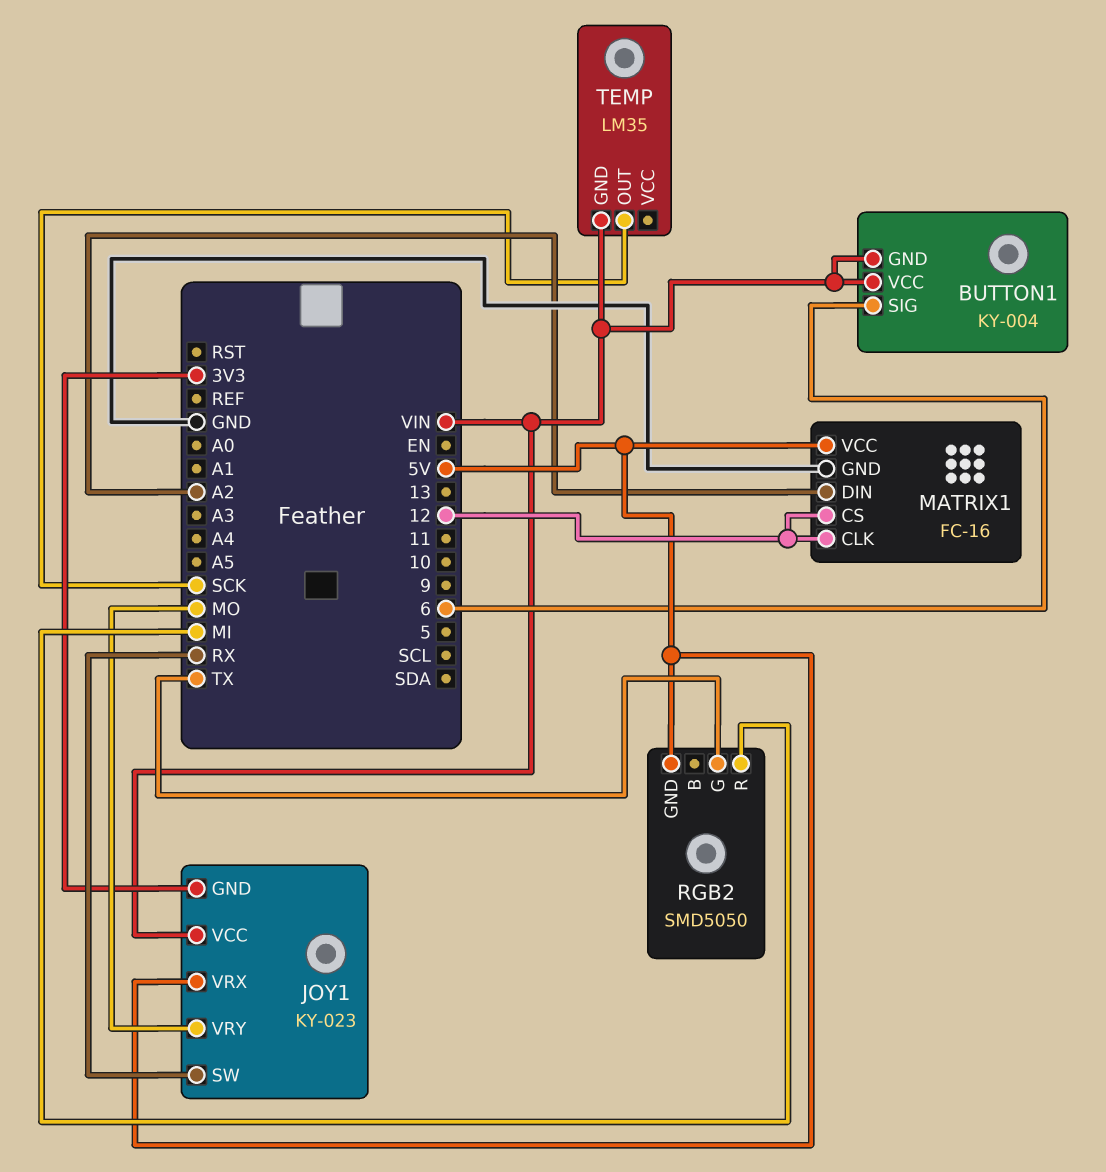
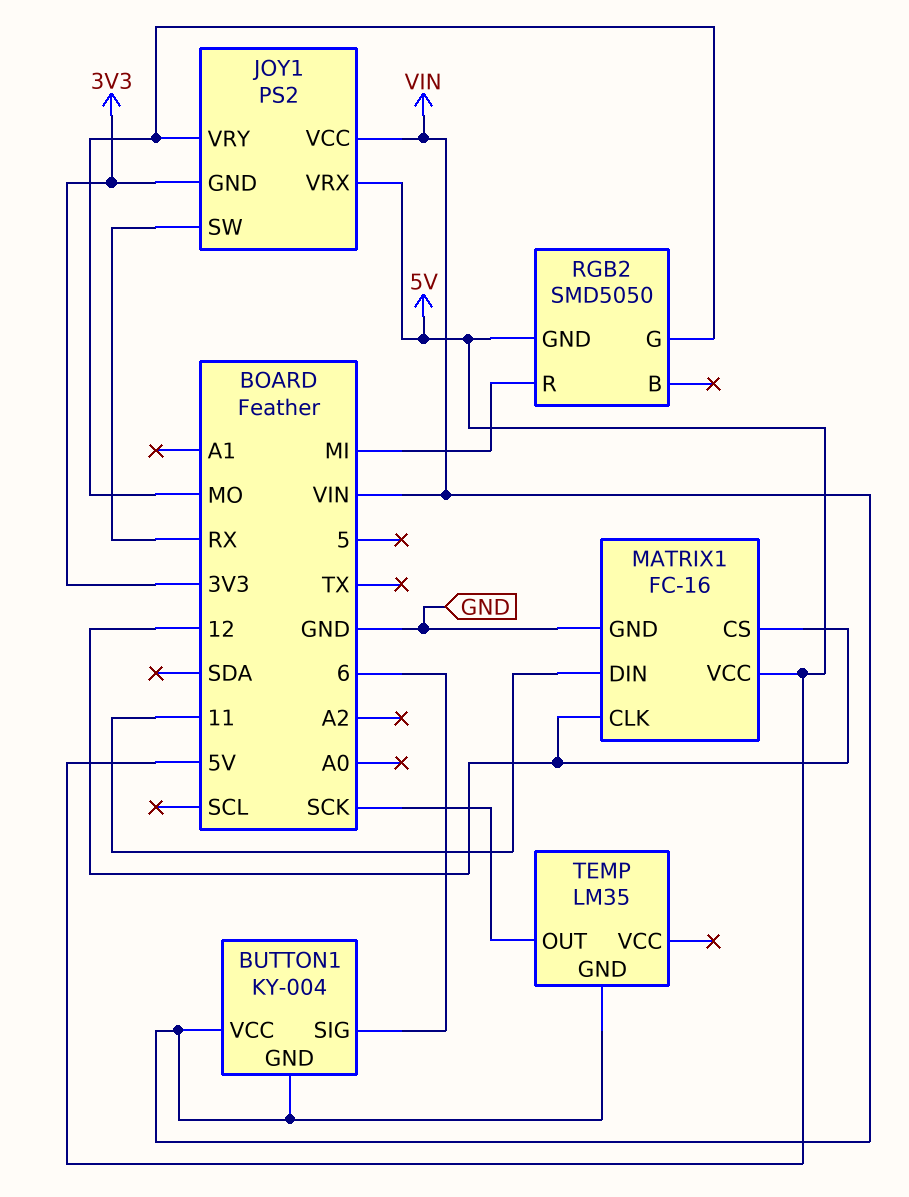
JOY1: KY-023 -> PS2
MATRIX1 pin DIN: A2 -> 11
RGB2 pin G: TX -> MO

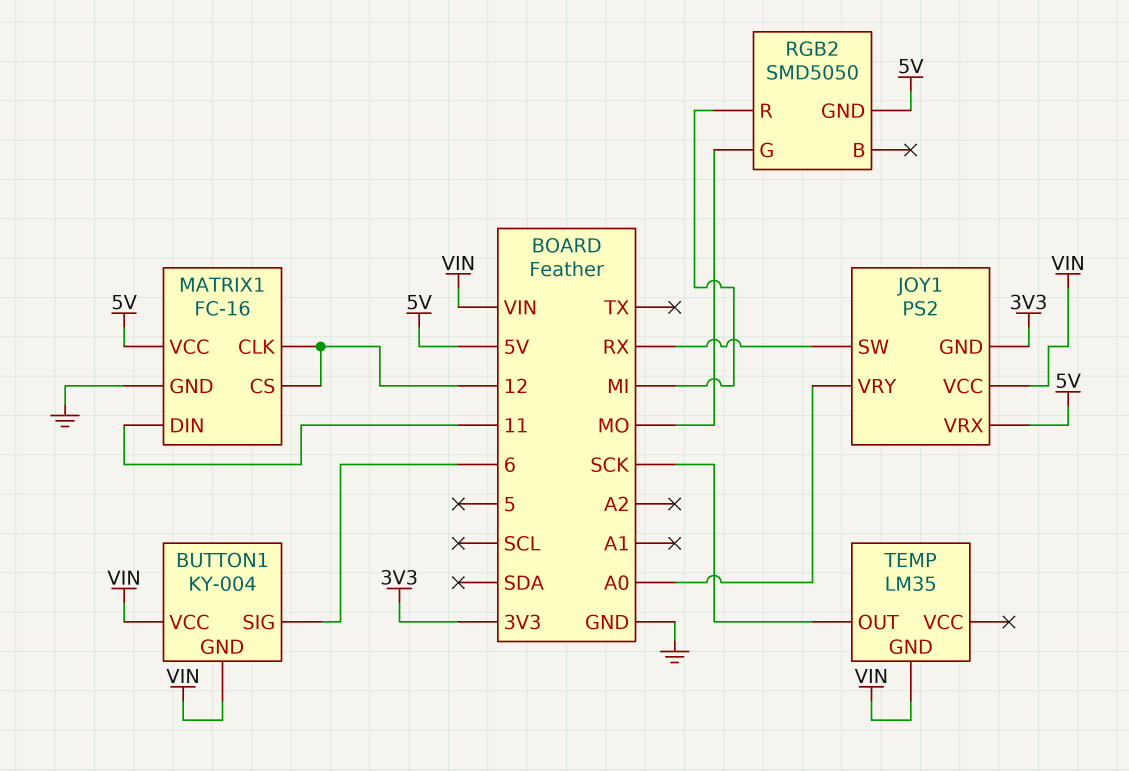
JOY1 pin VRY: MO -> A0

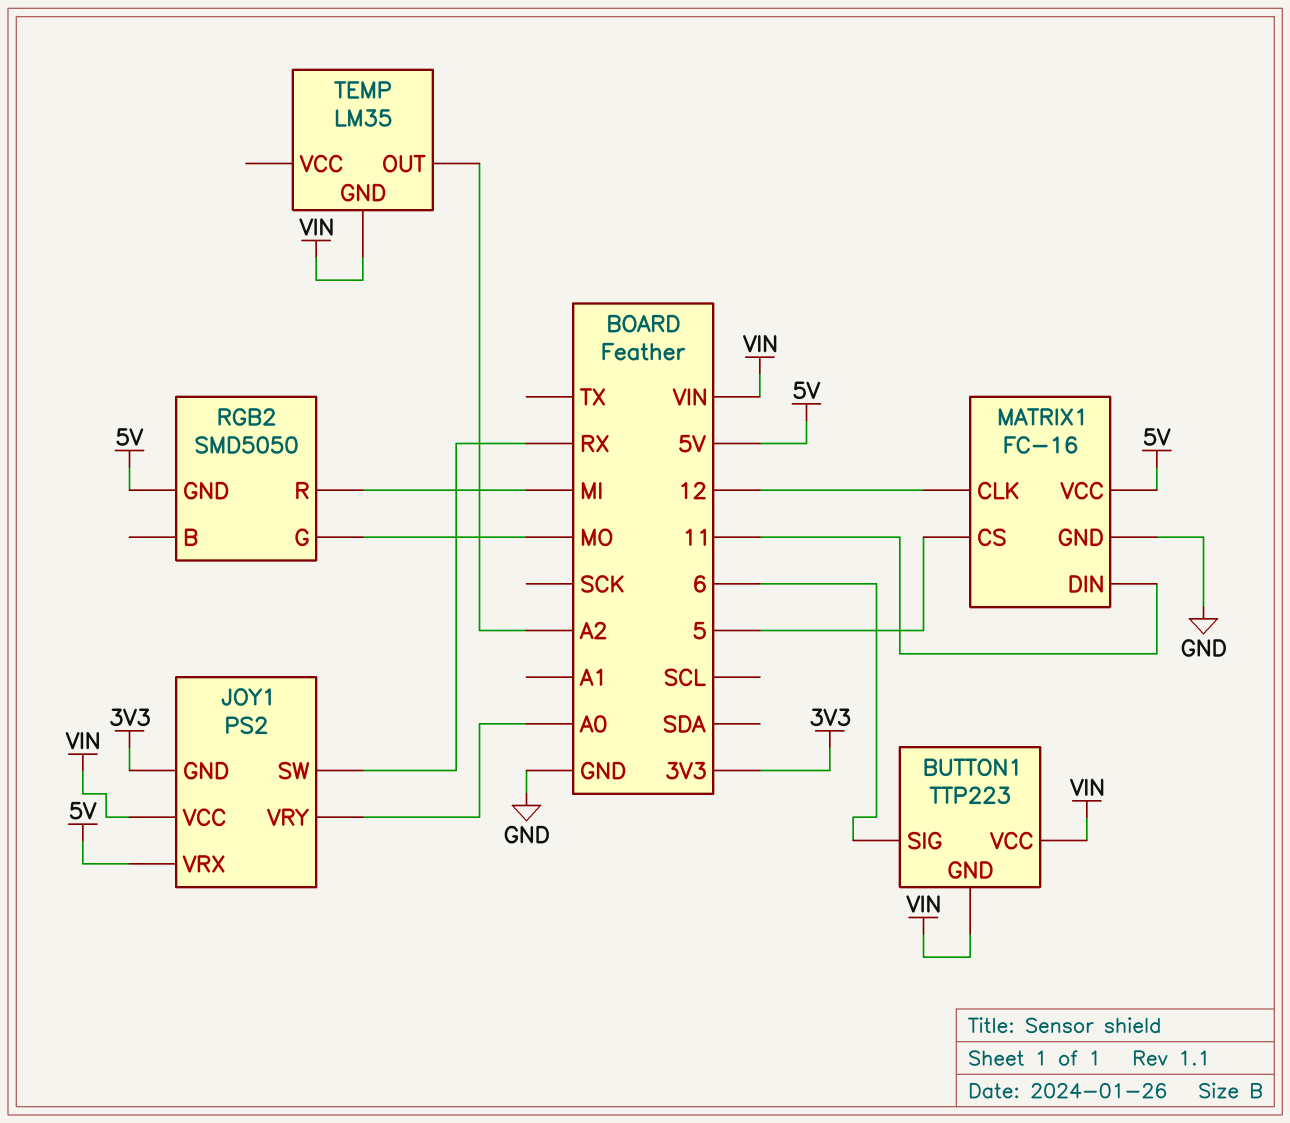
BUTTON1: KY-004 -> TTP223
MATRIX1 pin CS: 12 -> 5
TEMP pin OUT: SCK -> A2

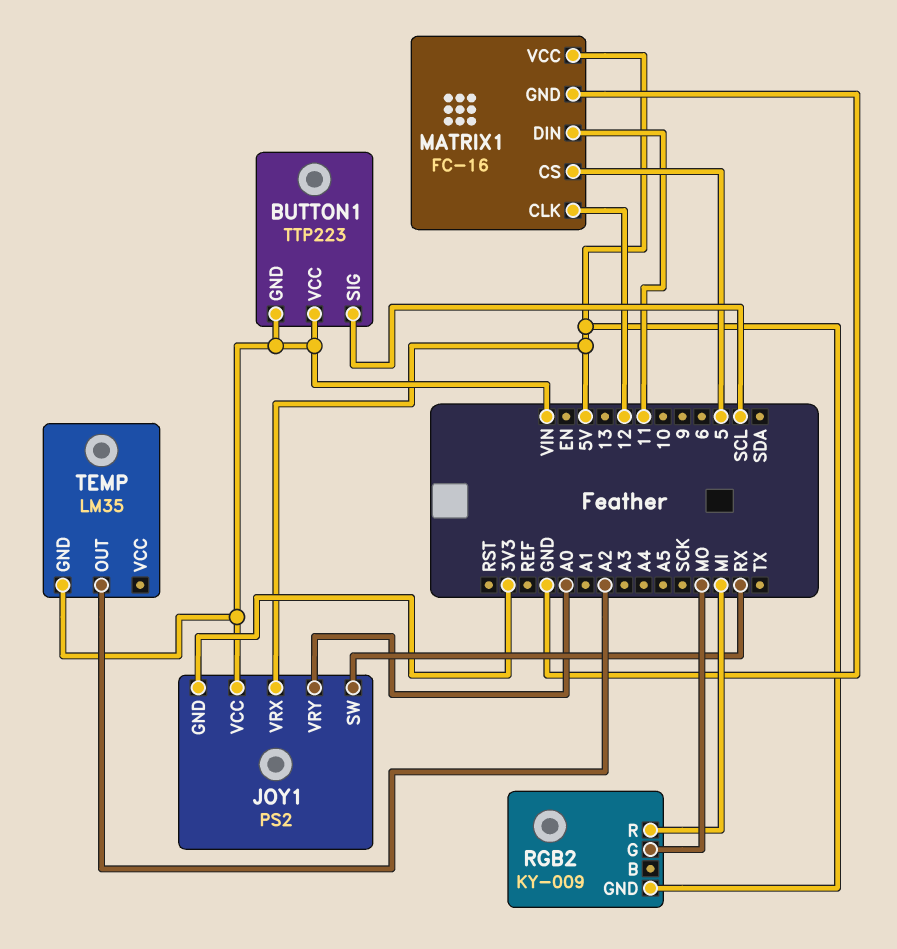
BUTTON1 pin SIG: 6 -> SCL
RGB2: SMD5050 -> KY-009

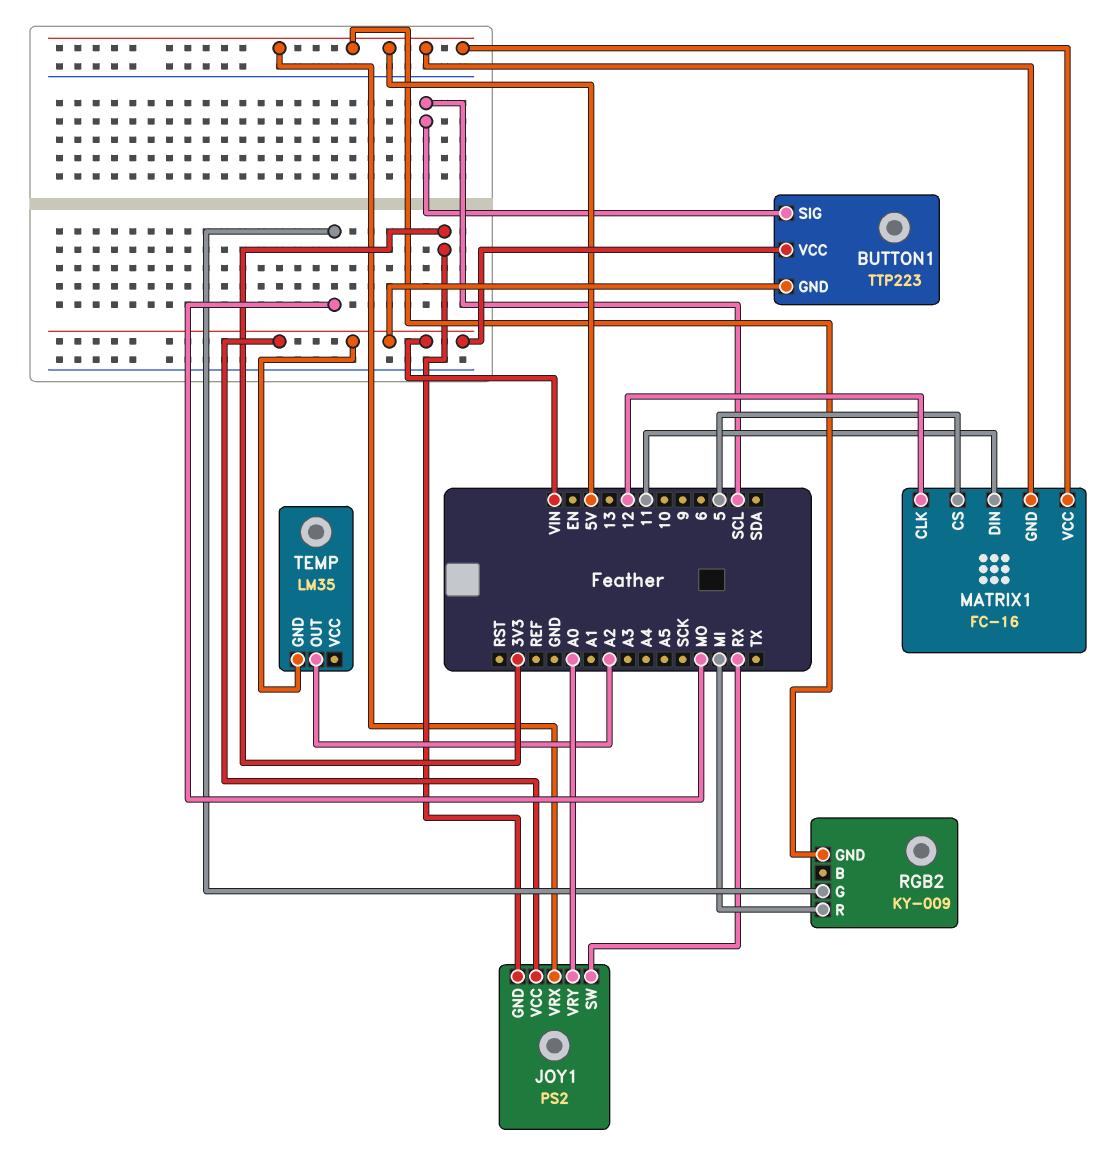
MATRIX1 pin GND: GND -> 5V

